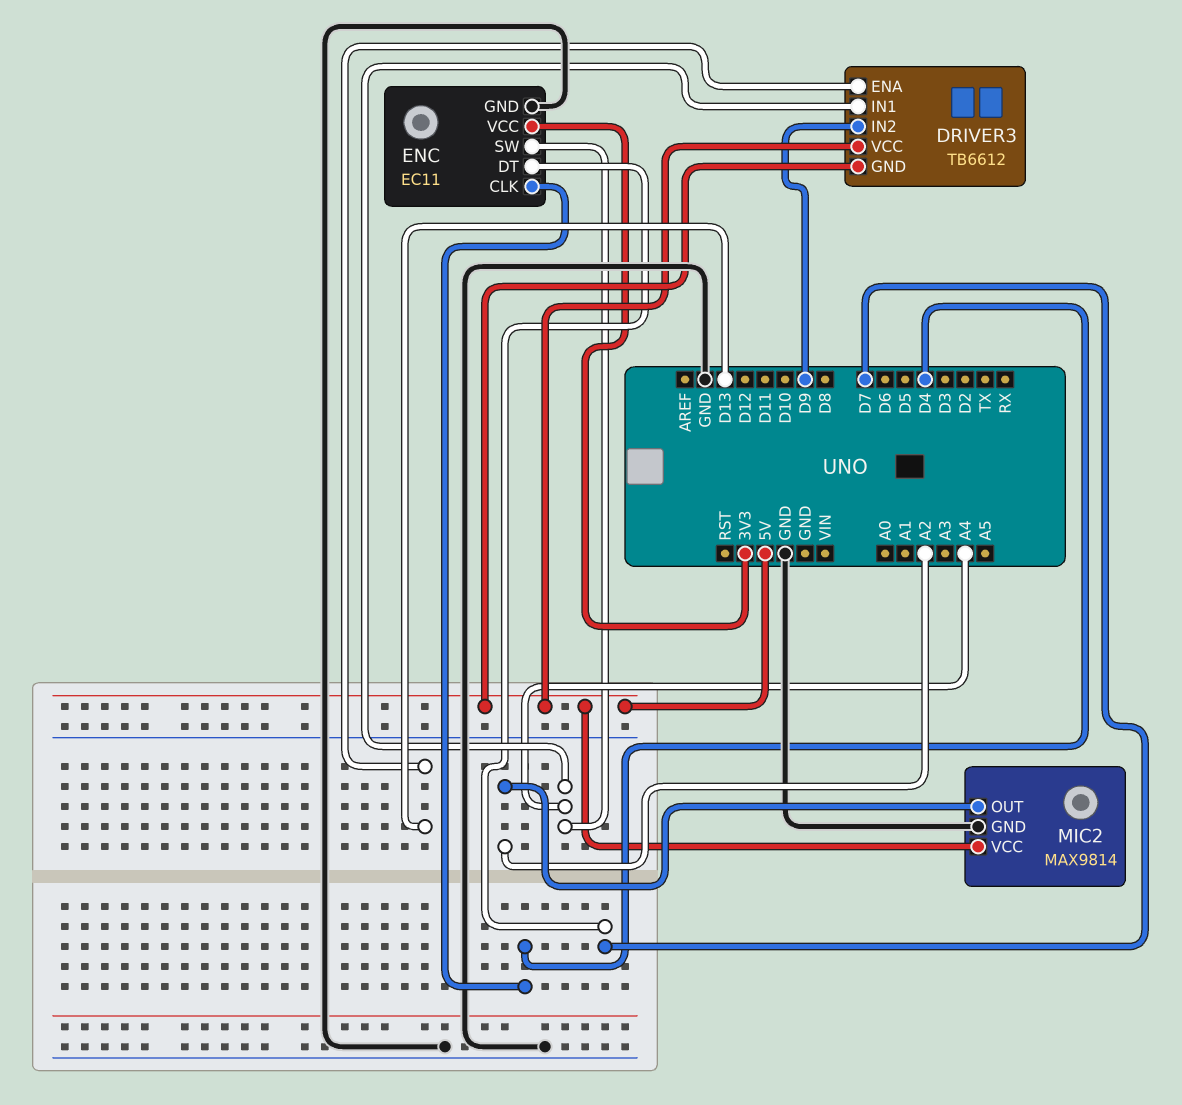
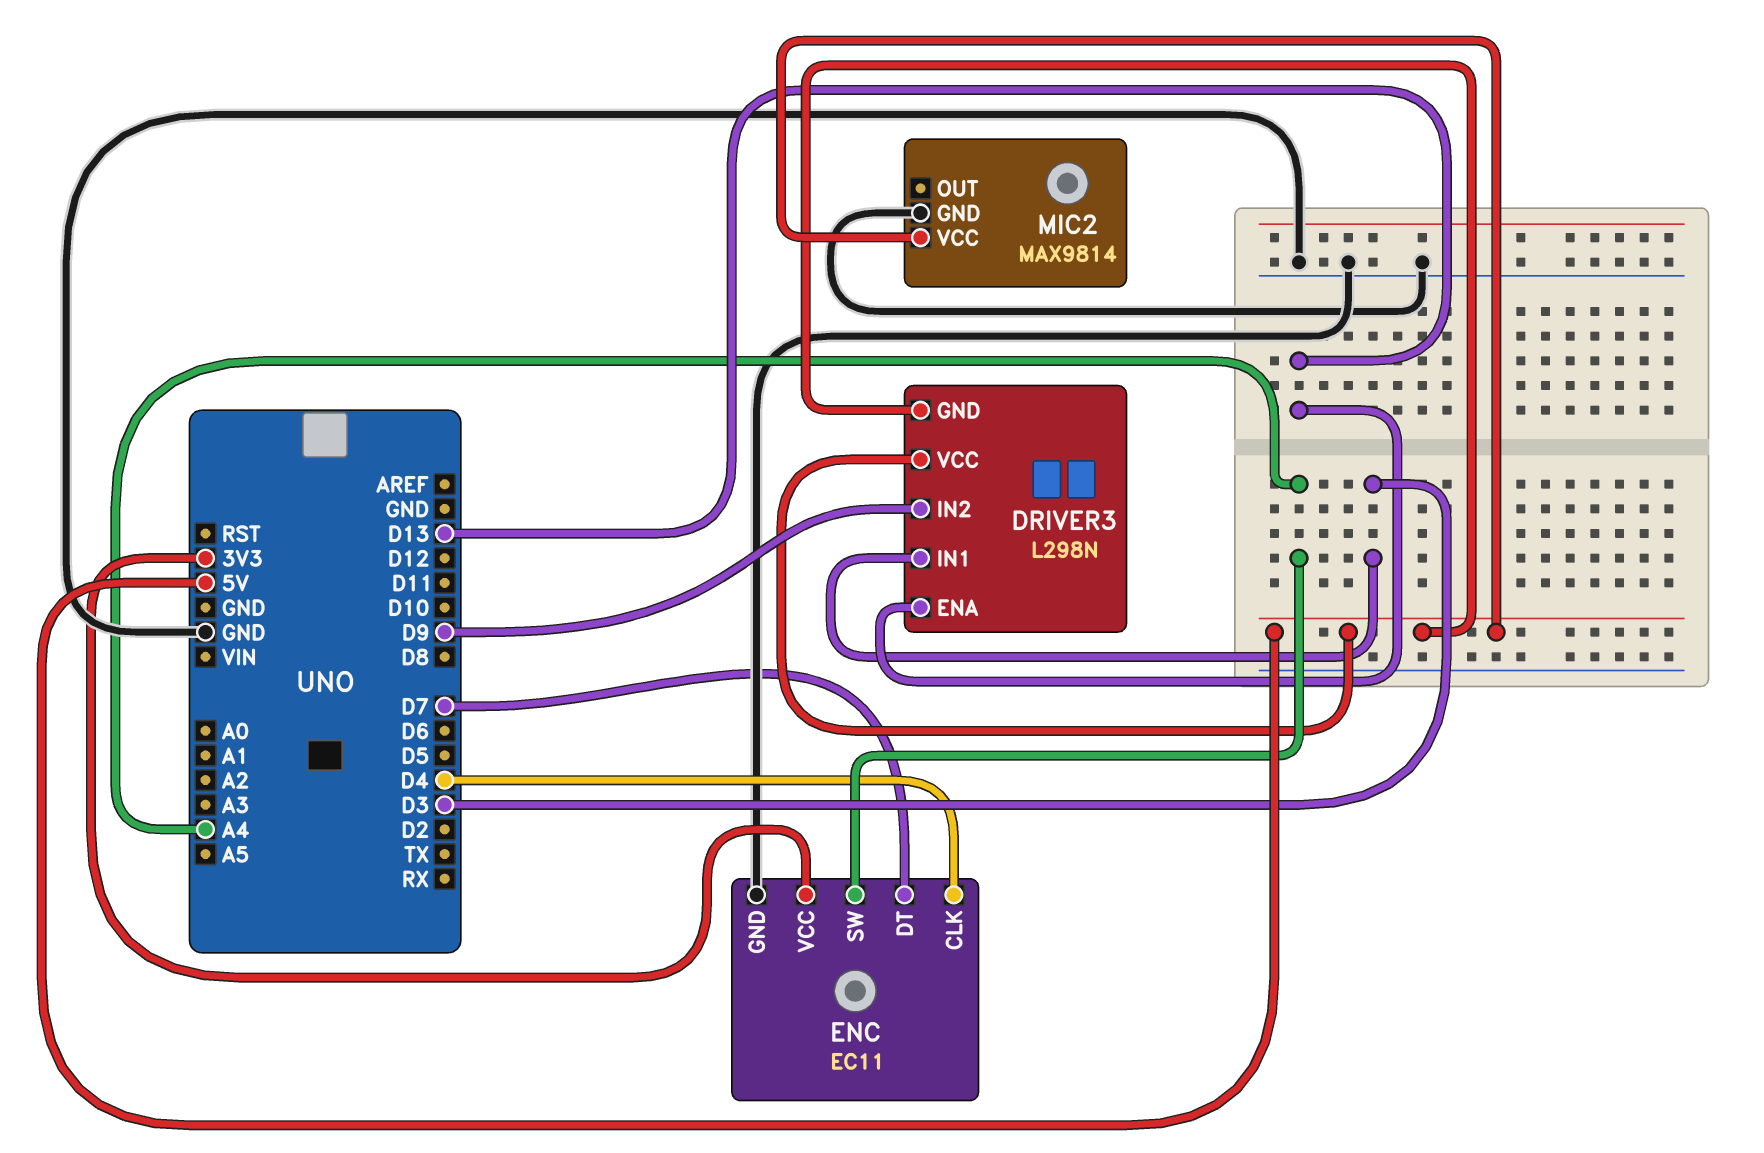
DRIVER3: TB6612 -> L298N
DRIVER3 pin IN1: A4 -> D3
MIC2 pin OUT: A2 -> none

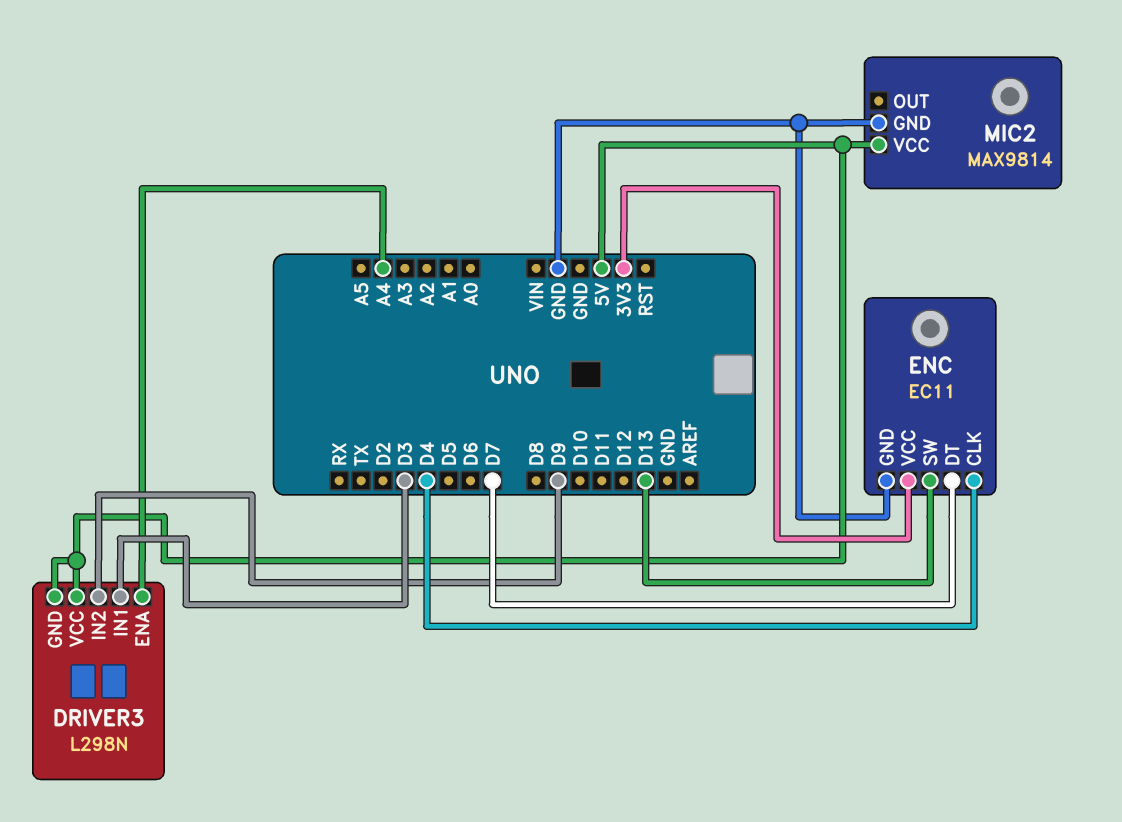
DRIVER3 pin ENA: D13 -> A4
ENC pin SW: A4 -> D13

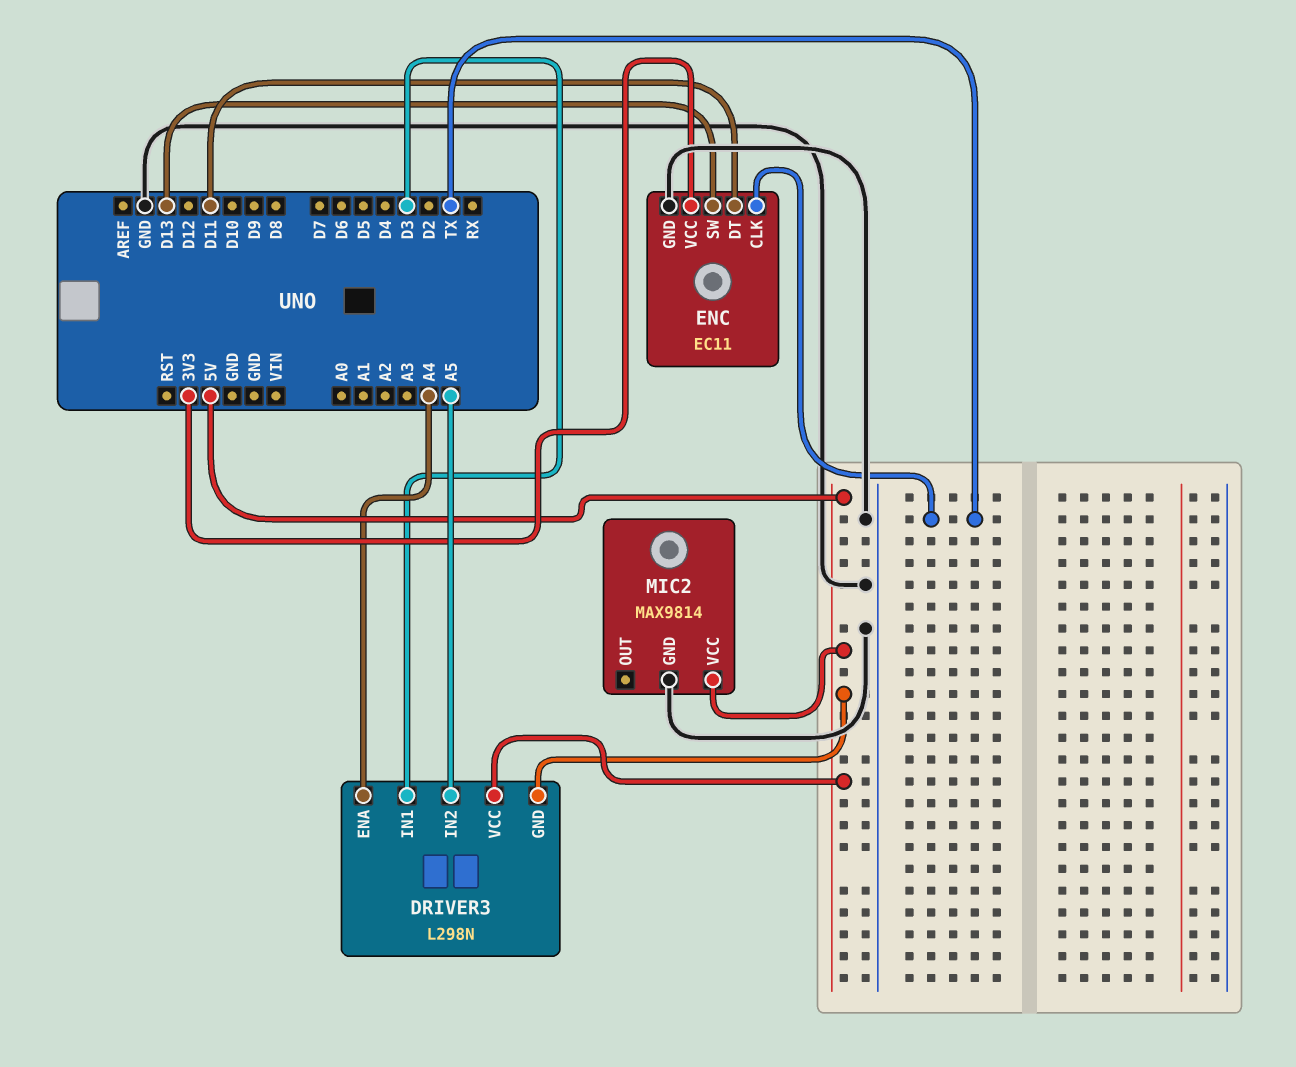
DRIVER3 pin IN2: D9 -> A5
ENC pin CLK: D4 -> TX
ENC pin DT: D7 -> D11

